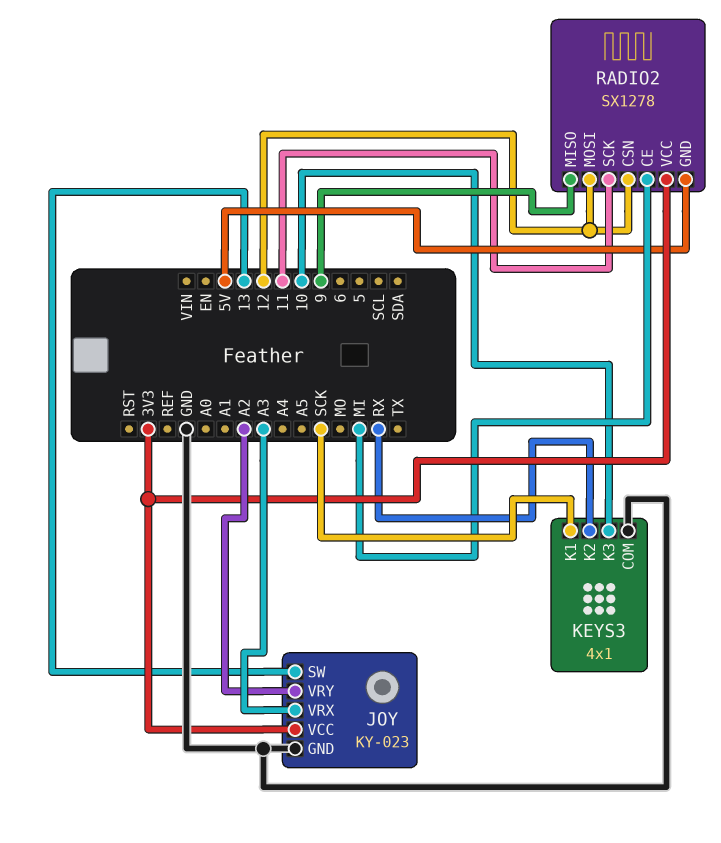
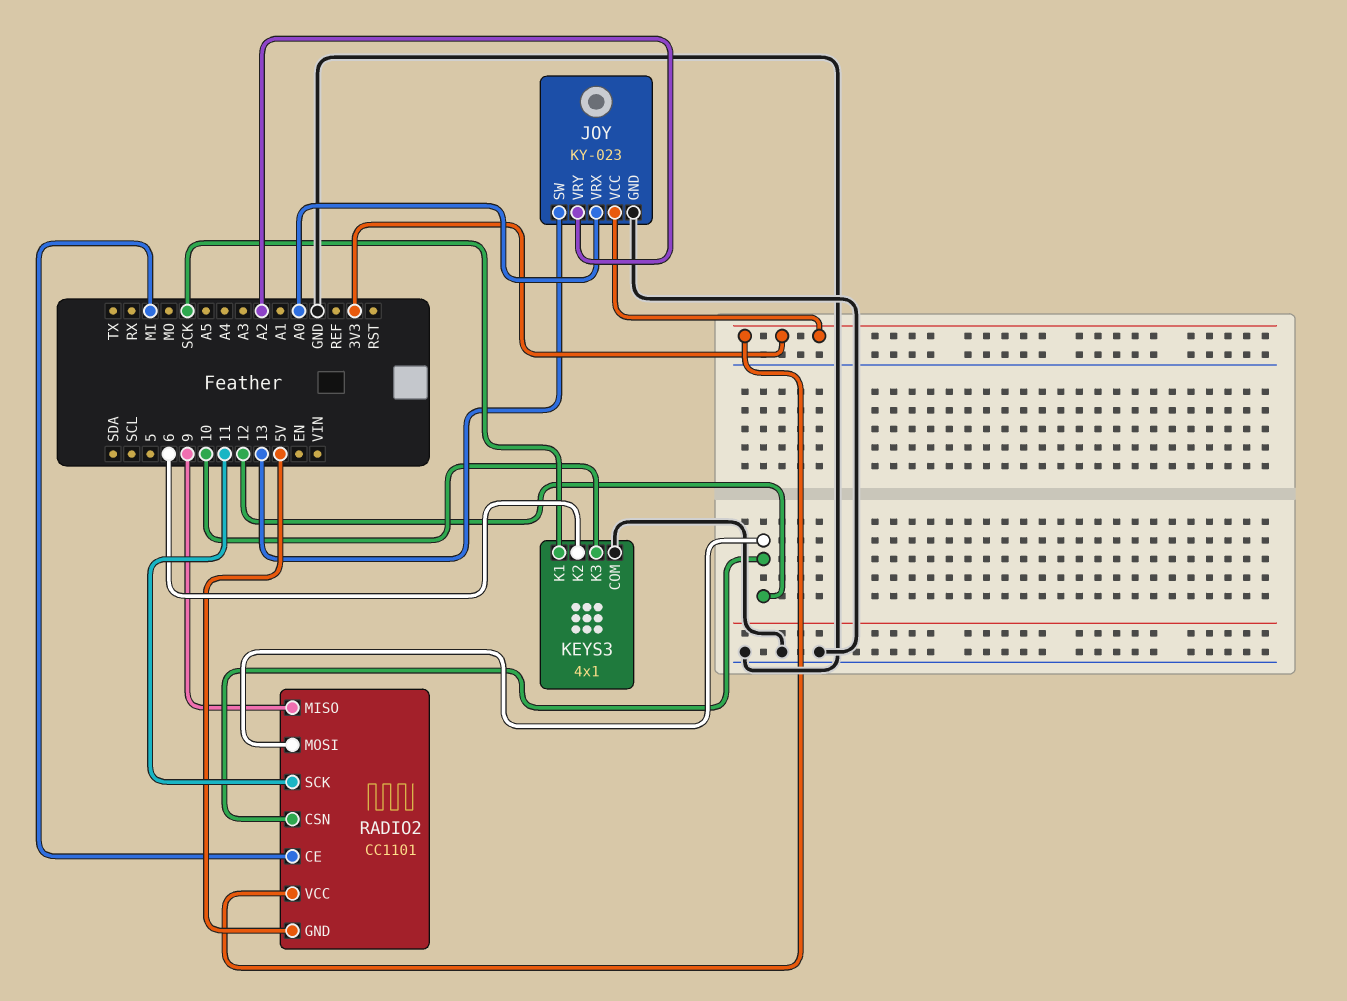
JOY pin VRX: A3 -> A0
KEYS3 pin K2: RX -> 6
RADIO2: SX1278 -> CC1101

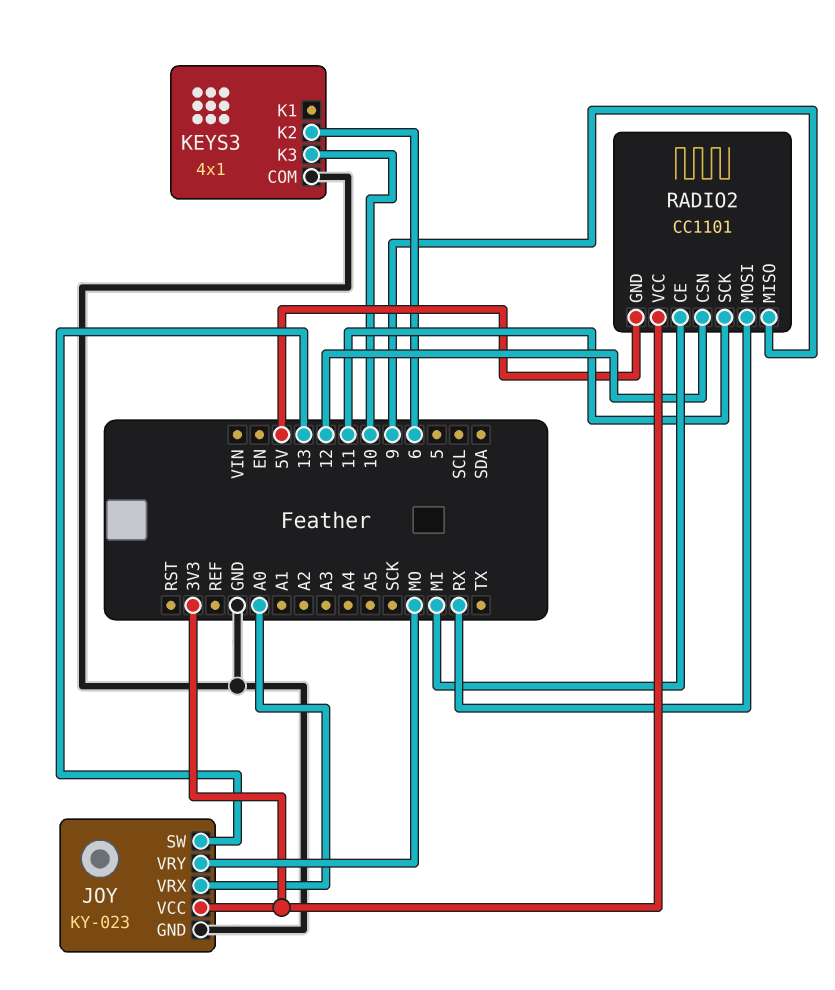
JOY pin VRY: A2 -> MO
KEYS3 pin K1: SCK -> none
RADIO2 pin MOSI: 12 -> RX

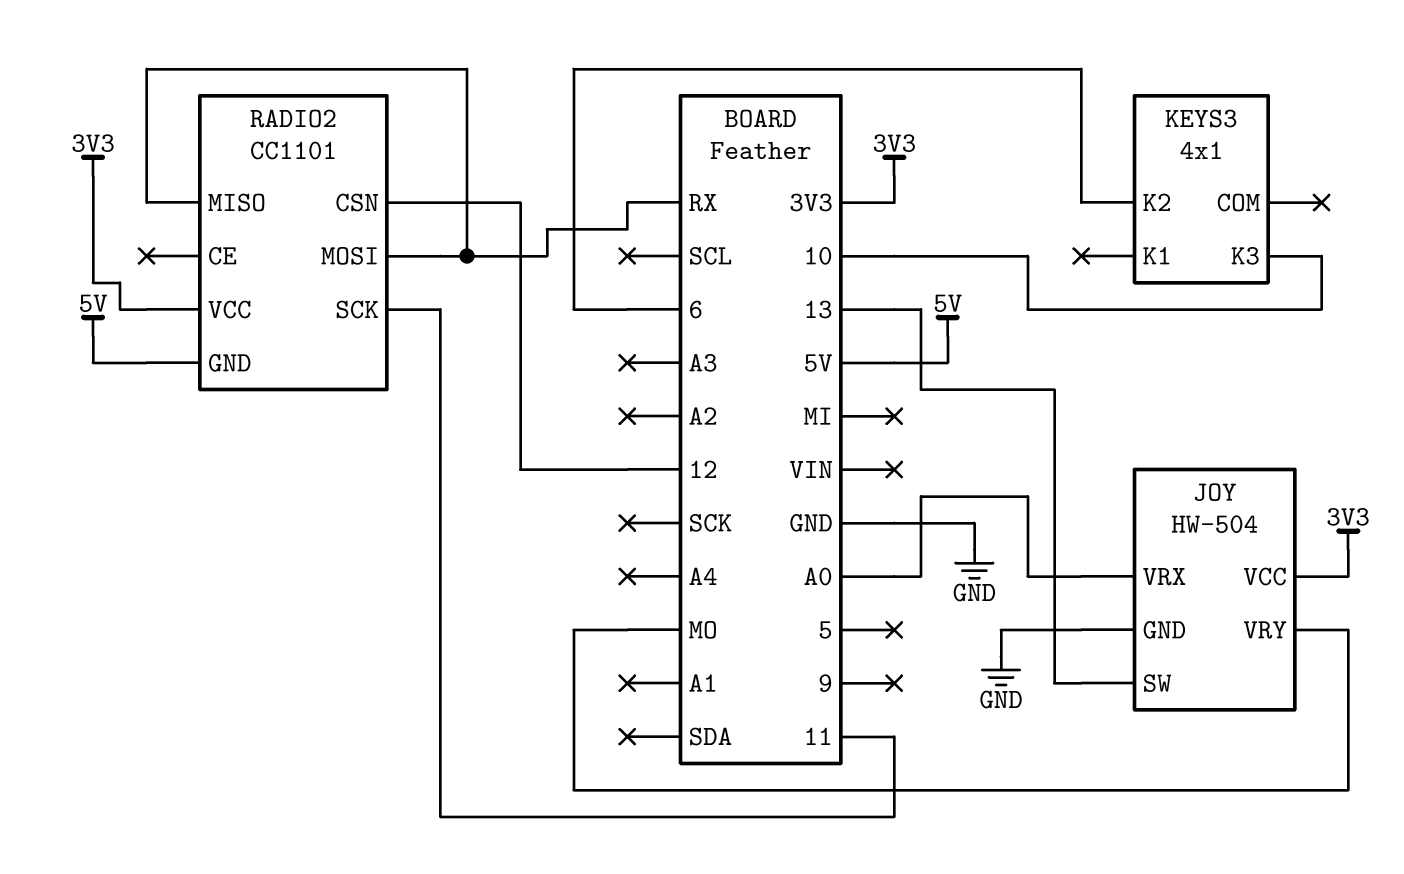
JOY: KY-023 -> HW-504
KEYS3 pin COM: GND -> none
RADIO2 pin CE: MI -> none
RADIO2 pin MISO: 9 -> RX

